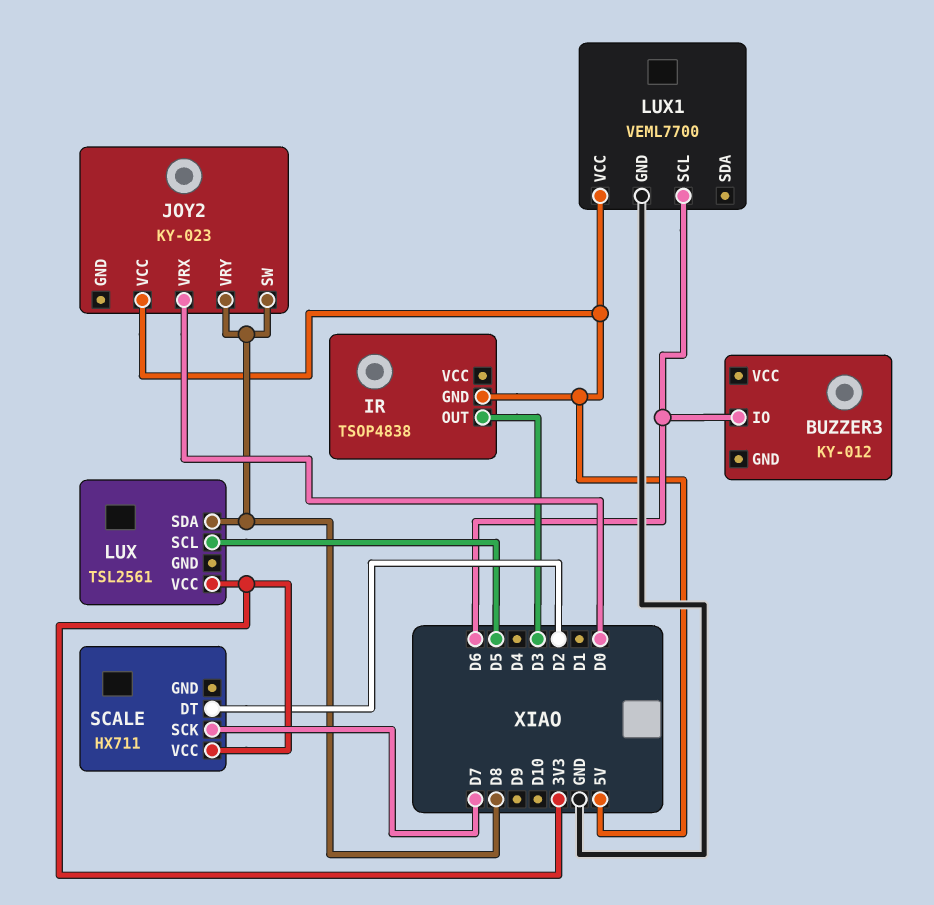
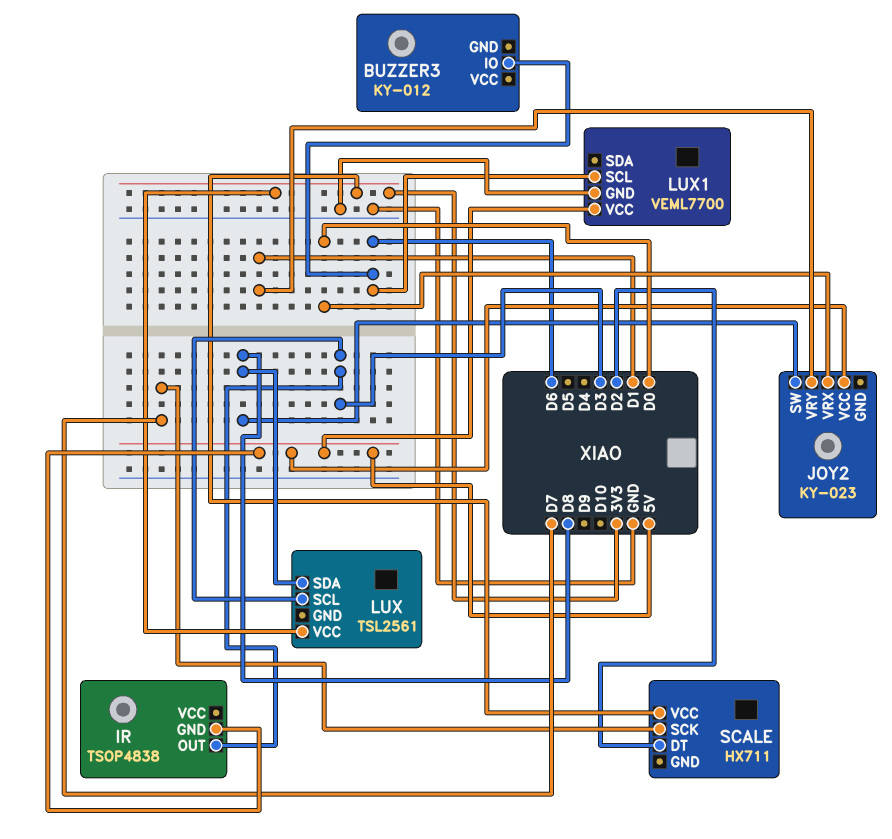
JOY2 pin VRY: D8 -> D1
LUX pin SCL: D5 -> D3

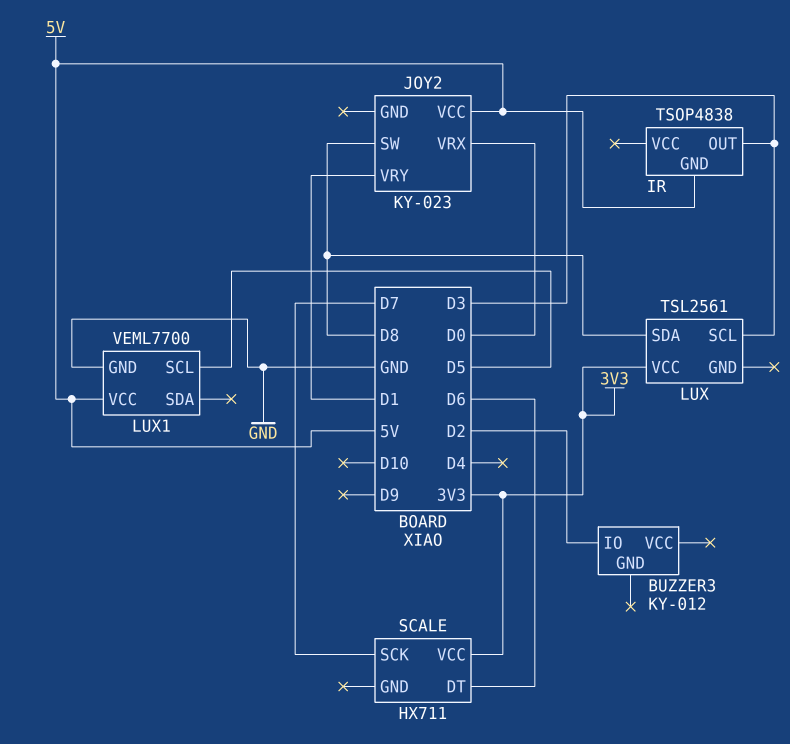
BUZZER3 pin IO: D6 -> D2
LUX1 pin SCL: D6 -> D5
SCALE pin DT: D2 -> D6

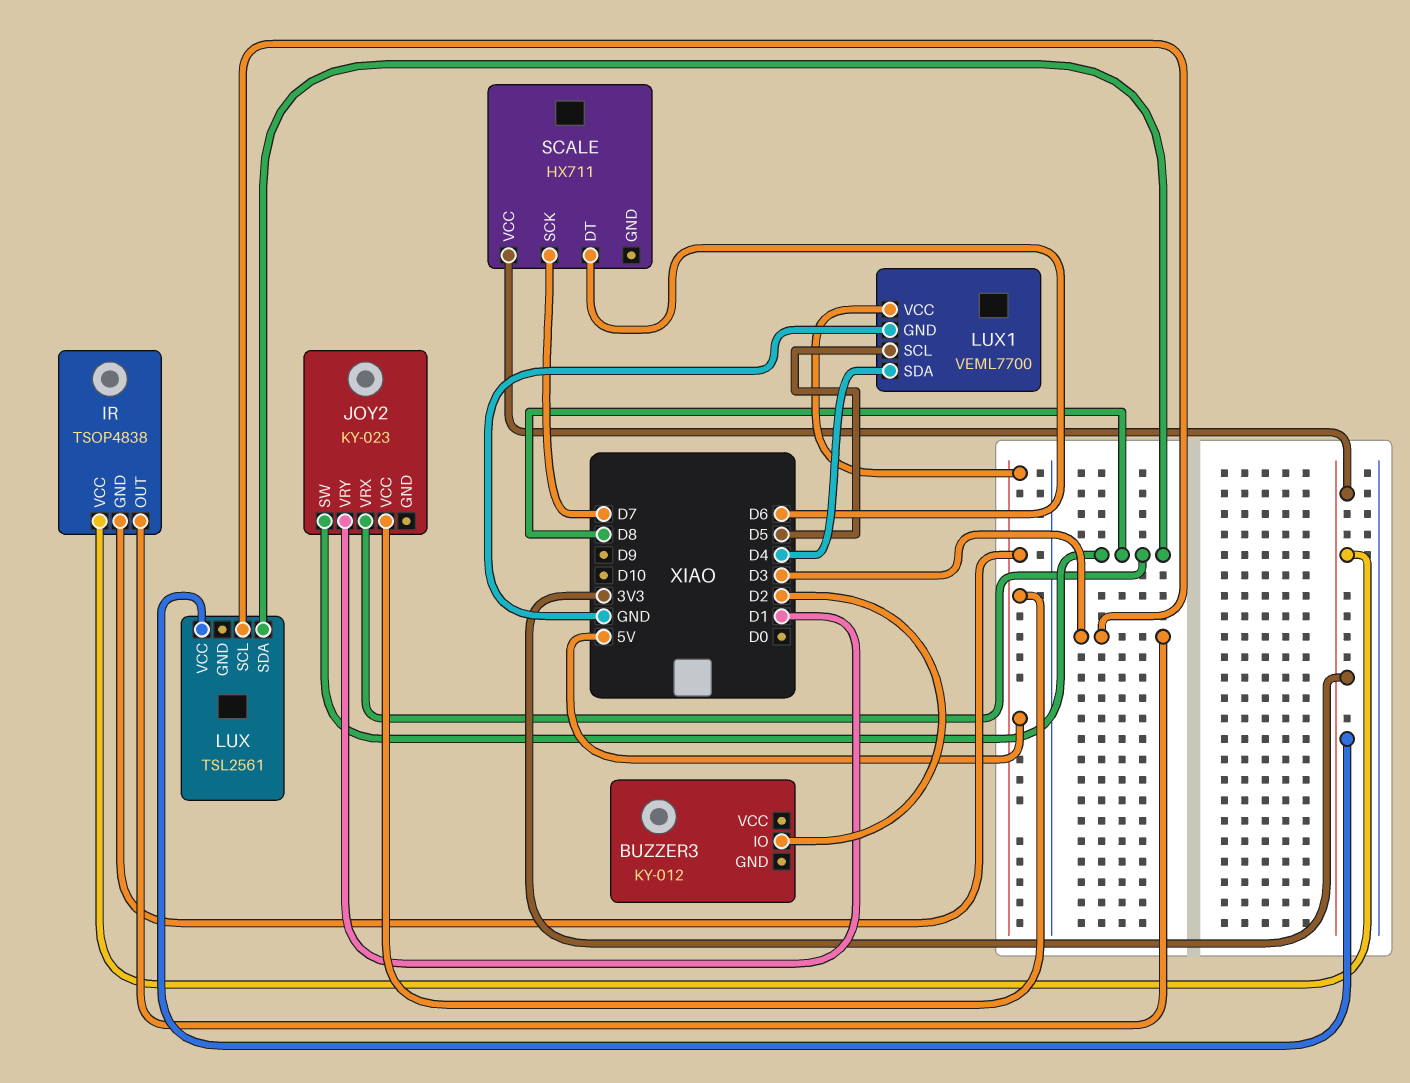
IR pin VCC: none -> 3V3
JOY2 pin VRX: D0 -> D8
LUX1 pin SDA: none -> D4

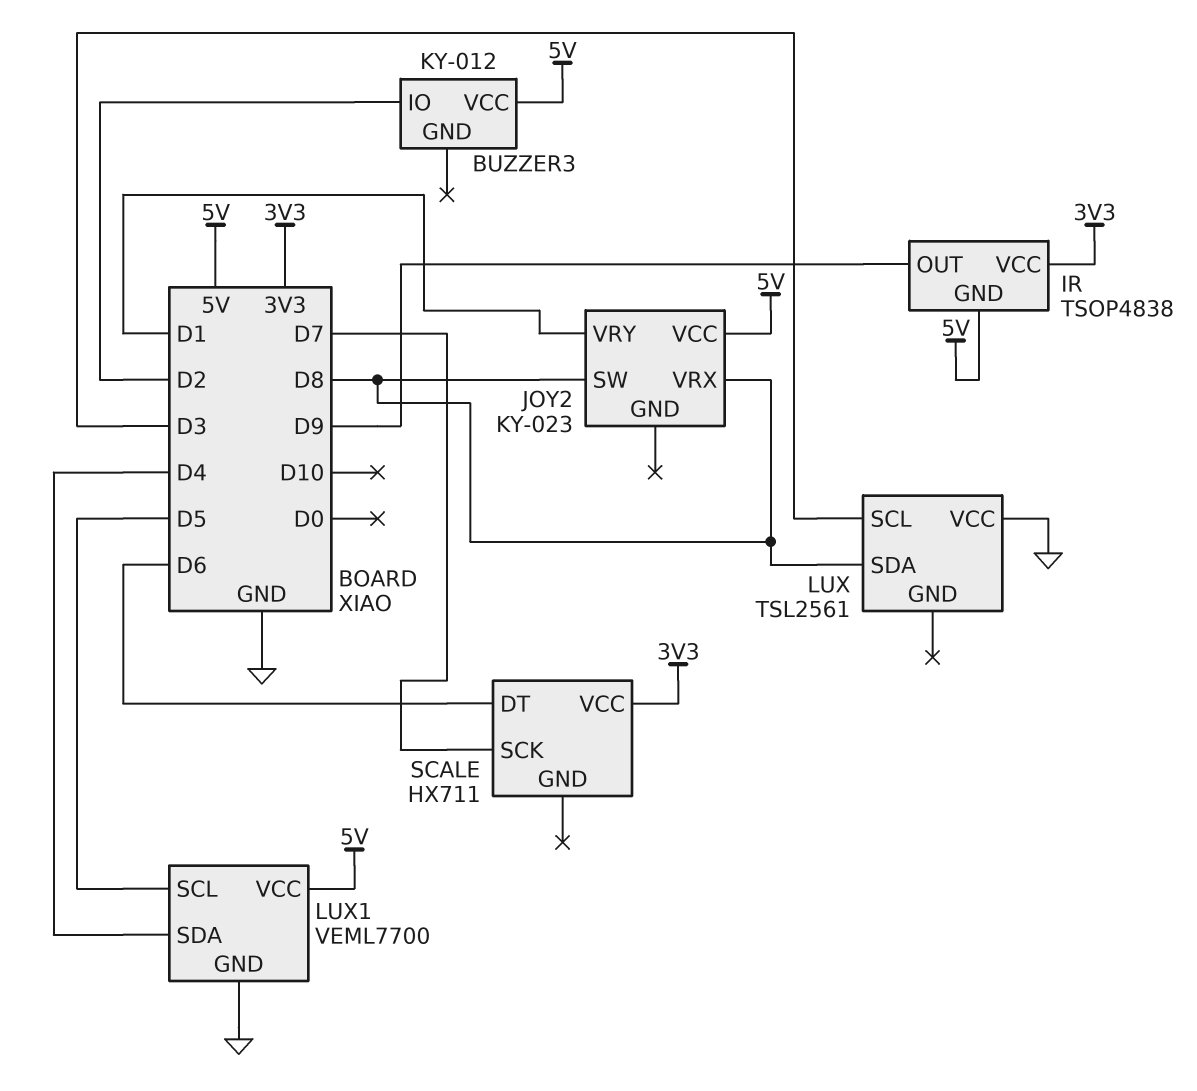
BUZZER3 pin VCC: none -> 5V
IR pin OUT: D3 -> D9
LUX pin VCC: 3V3 -> GND

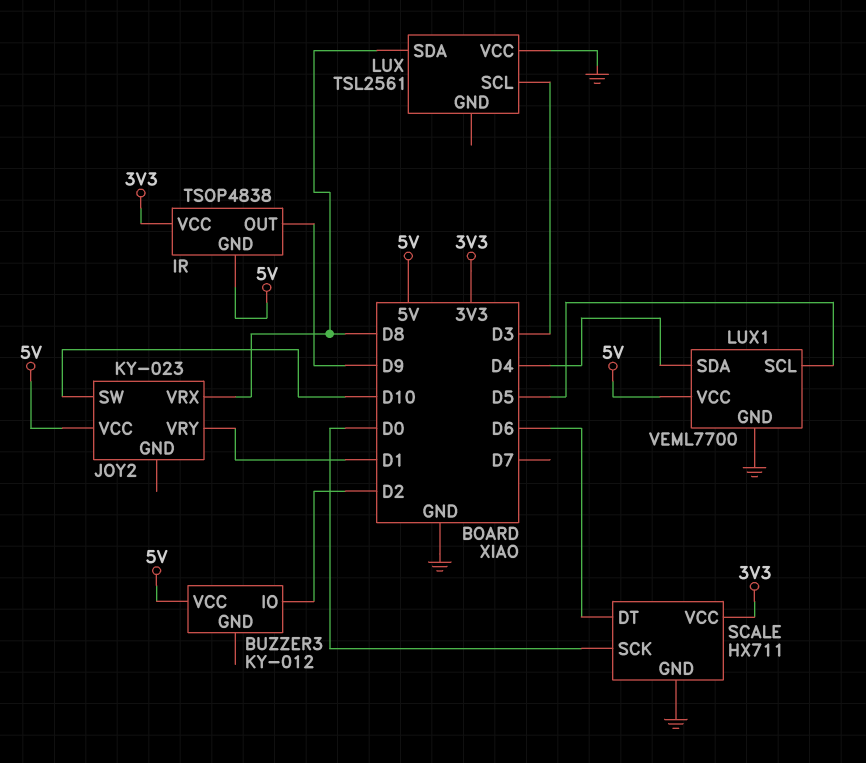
JOY2 pin SW: D8 -> D10
SCALE pin GND: none -> GND
SCALE pin SCK: D7 -> D0

